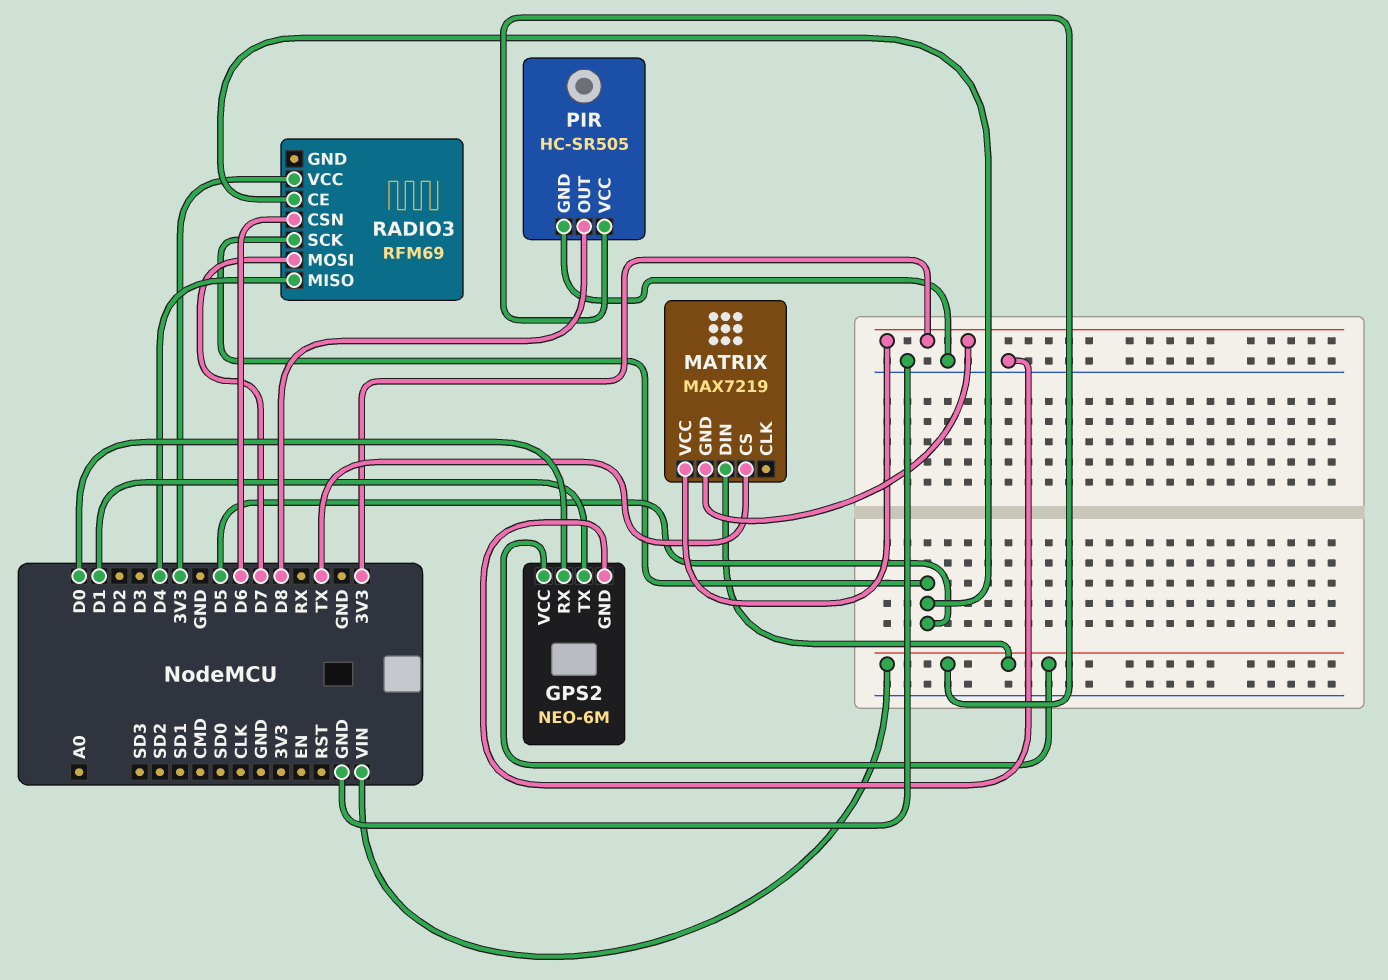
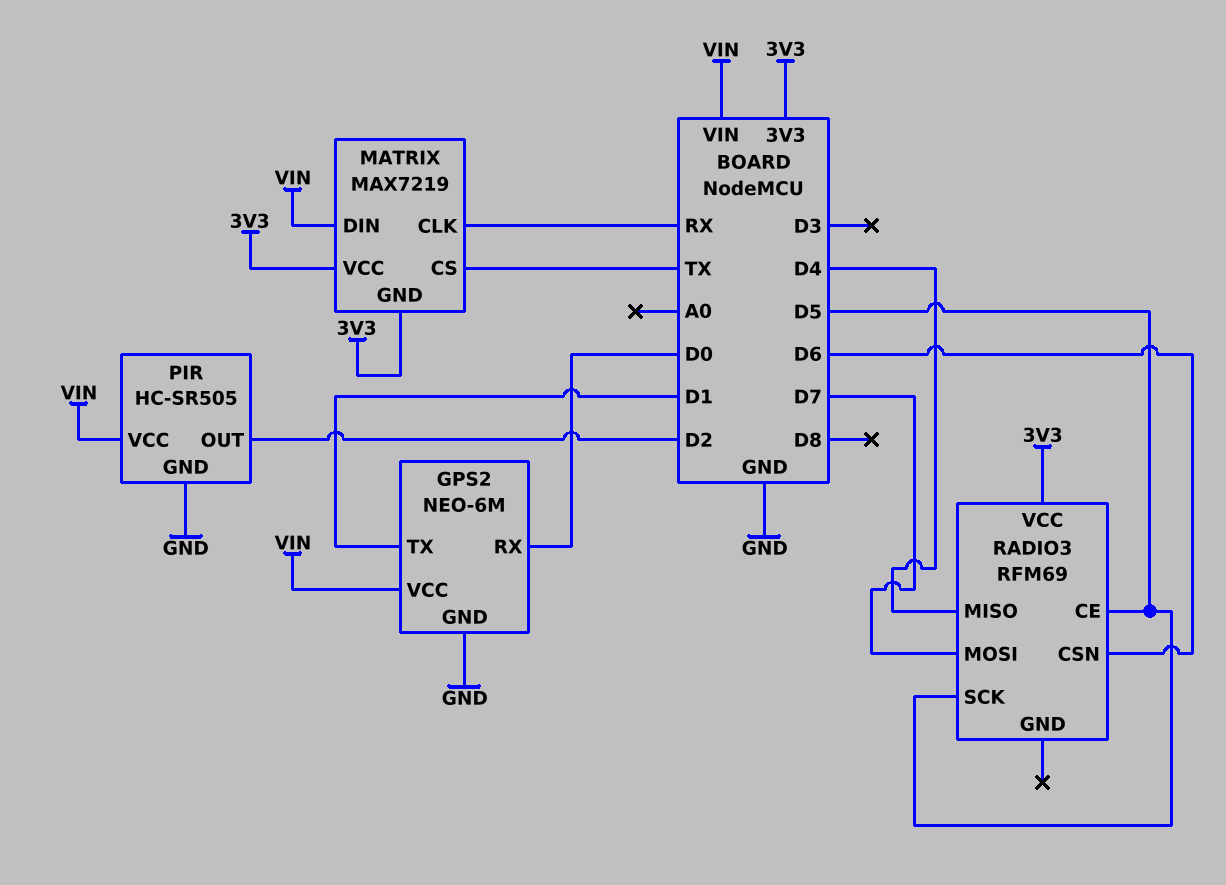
MATRIX pin CLK: none -> RX
PIR pin OUT: D8 -> D2

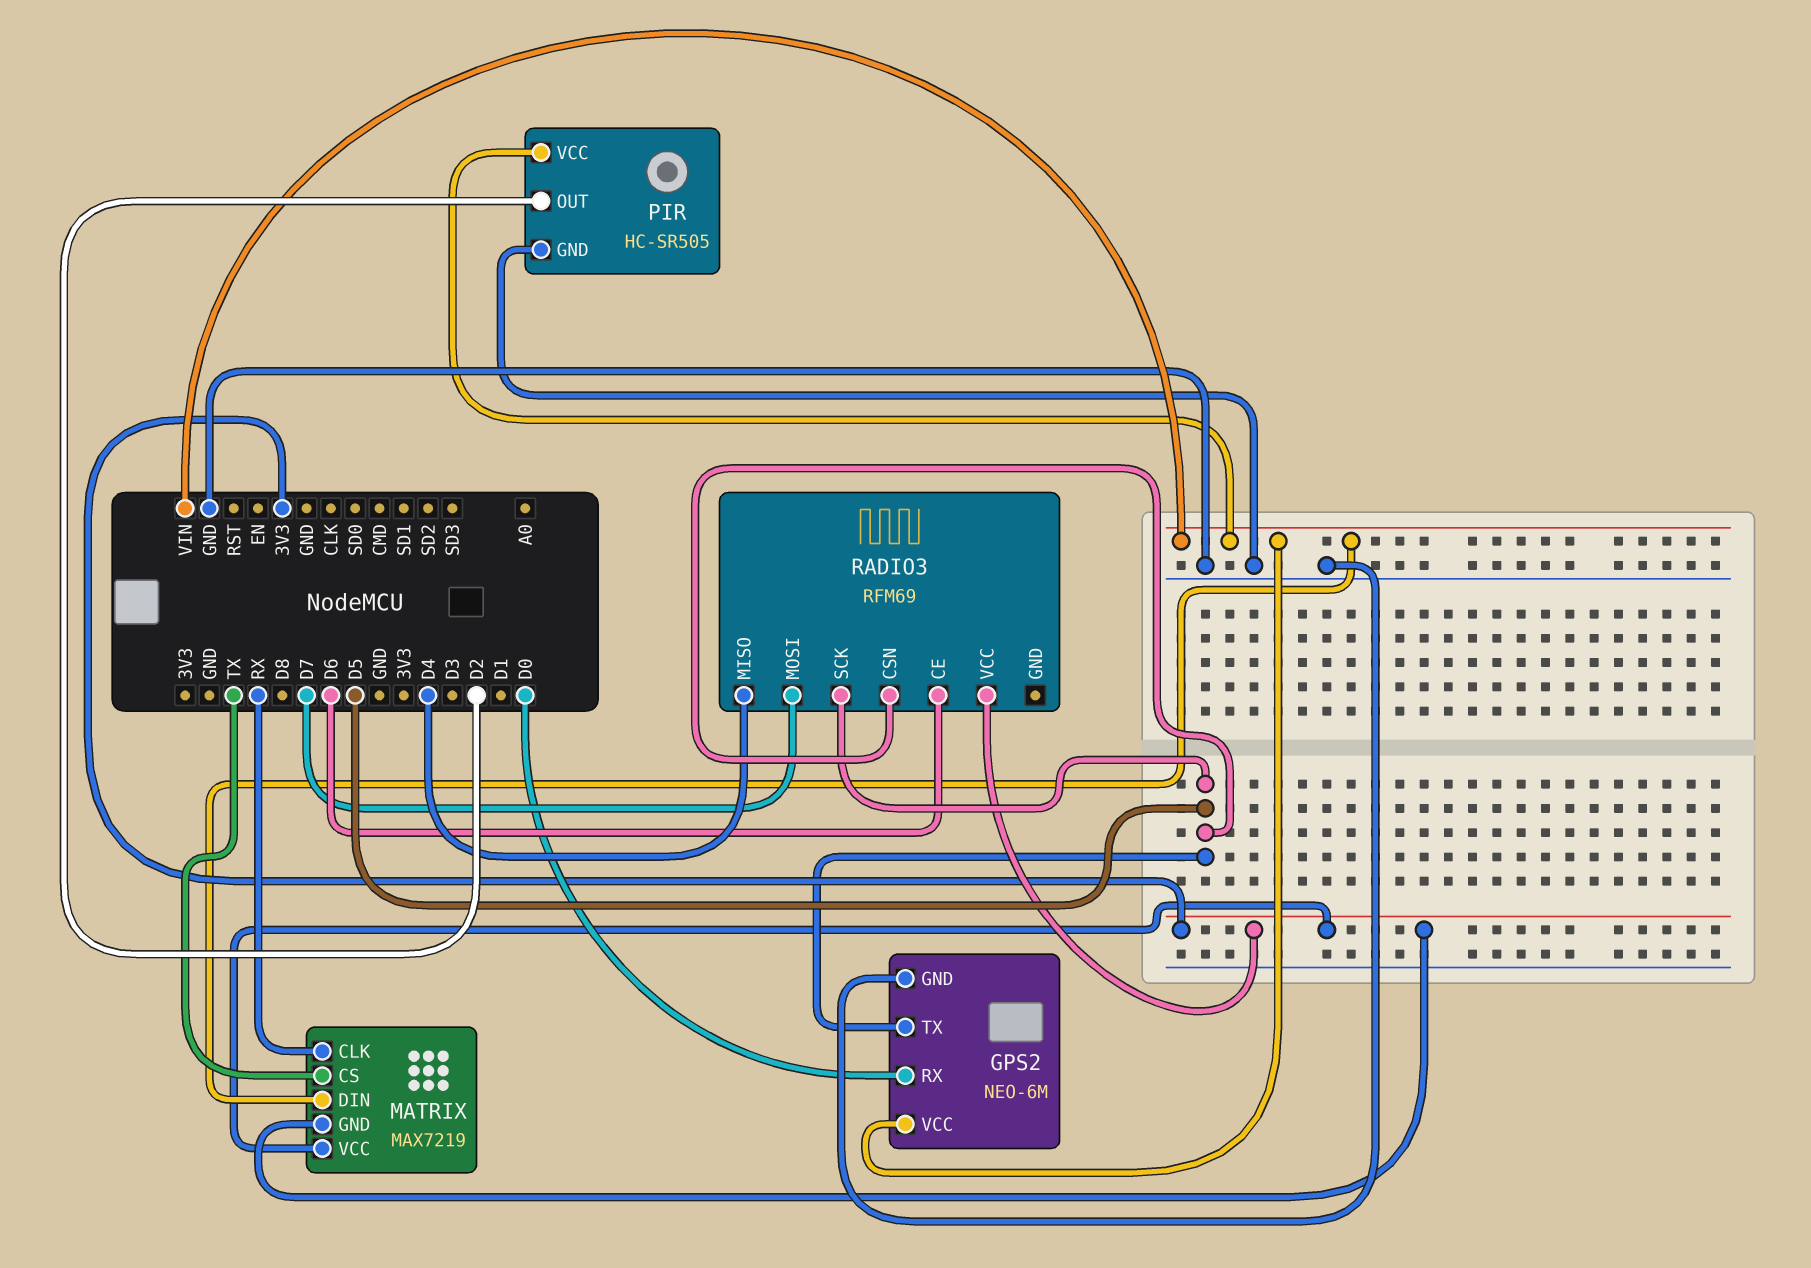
GPS2 pin TX: D1 -> D5
RADIO3 pin CE: D5 -> D6
RADIO3 pin CSN: D6 -> D5

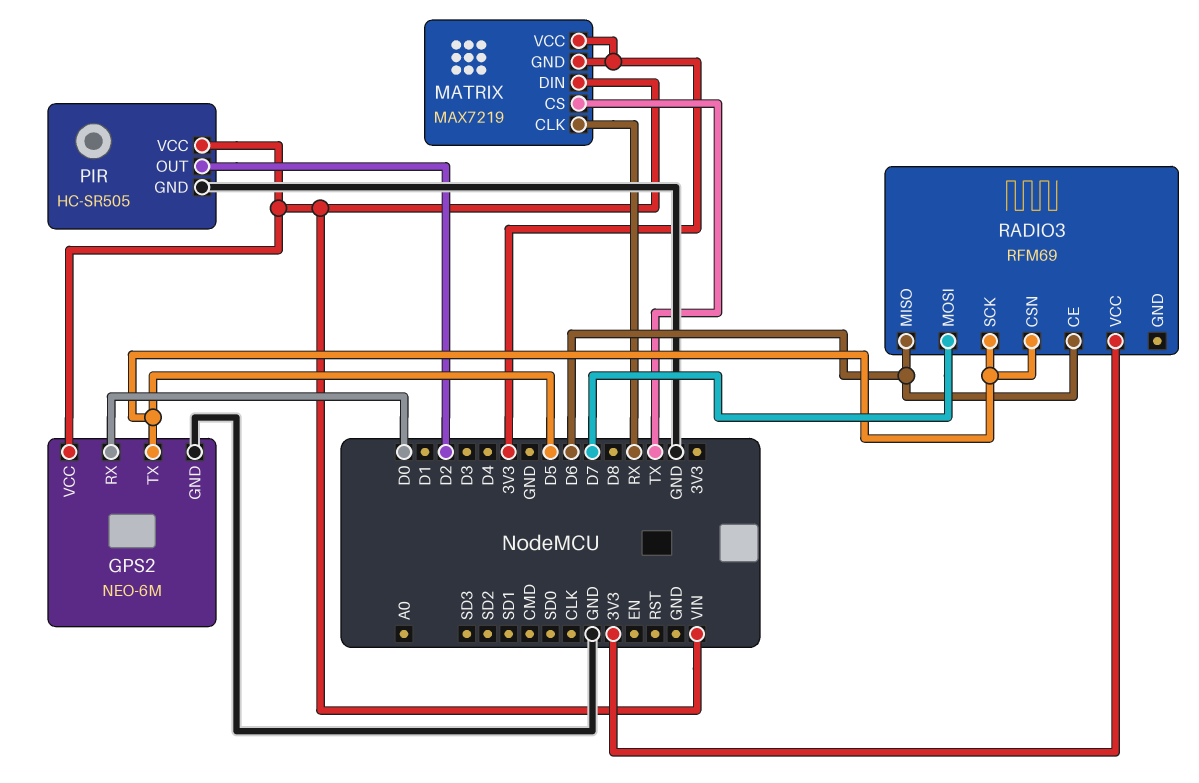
RADIO3 pin MISO: D4 -> D6

